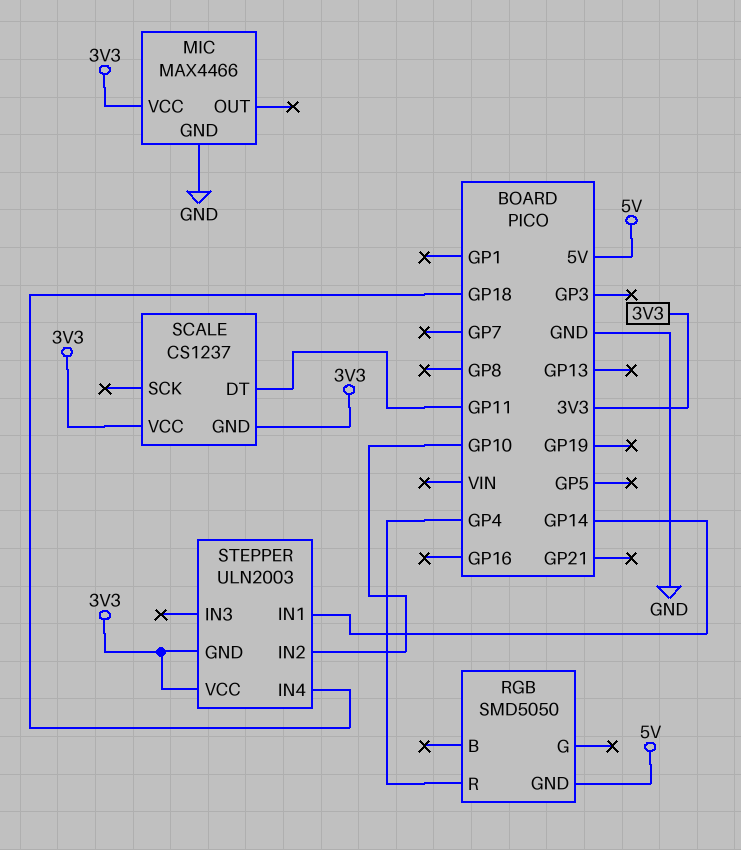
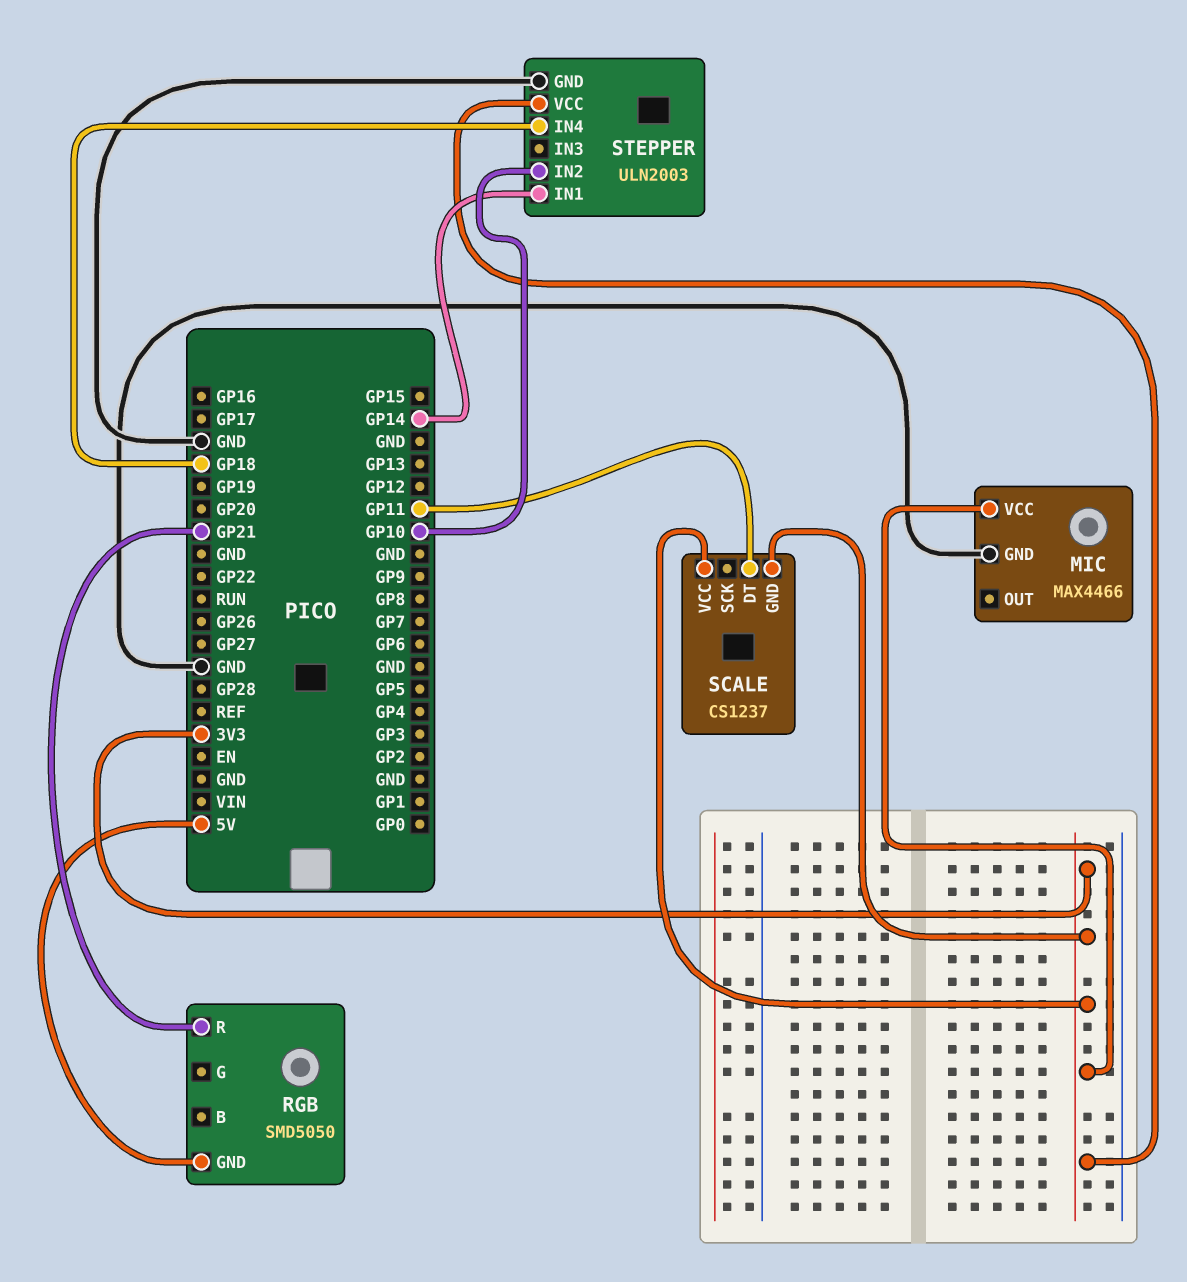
RGB pin R: GP4 -> GP21
STEPPER pin GND: 3V3 -> GND

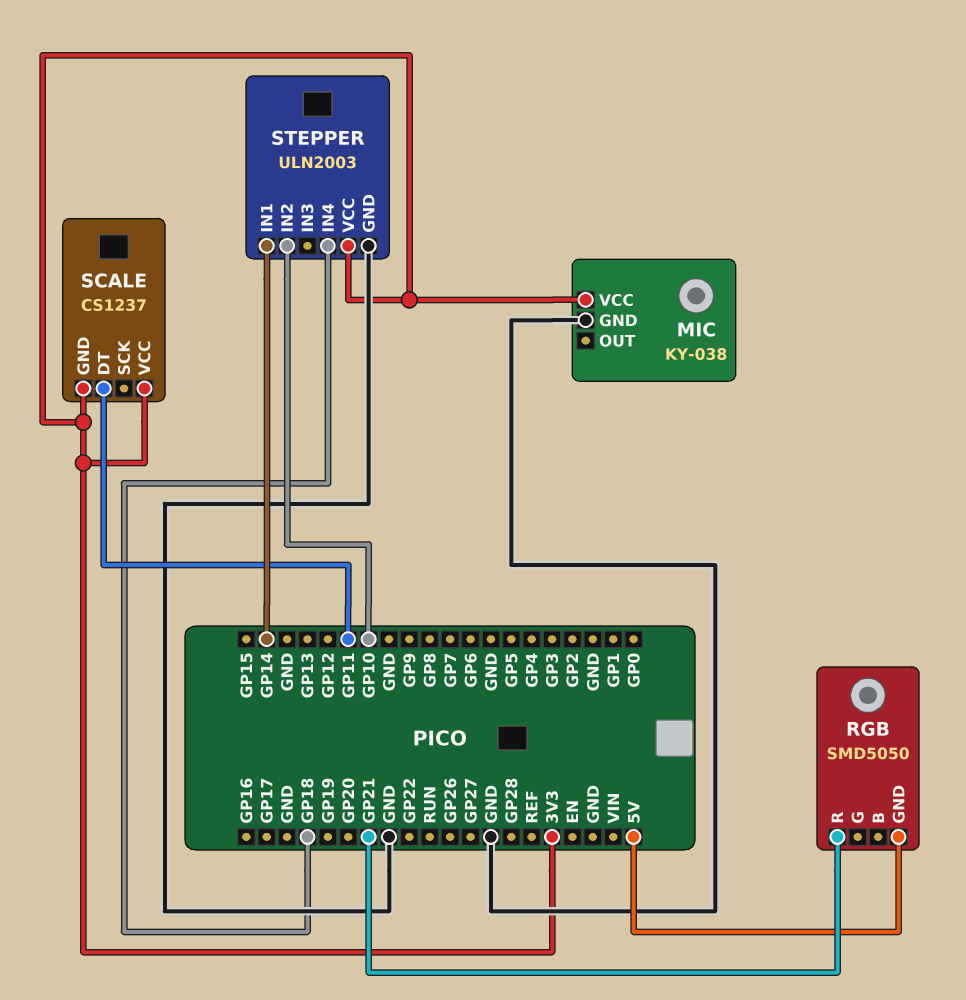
MIC: MAX4466 -> KY-038

